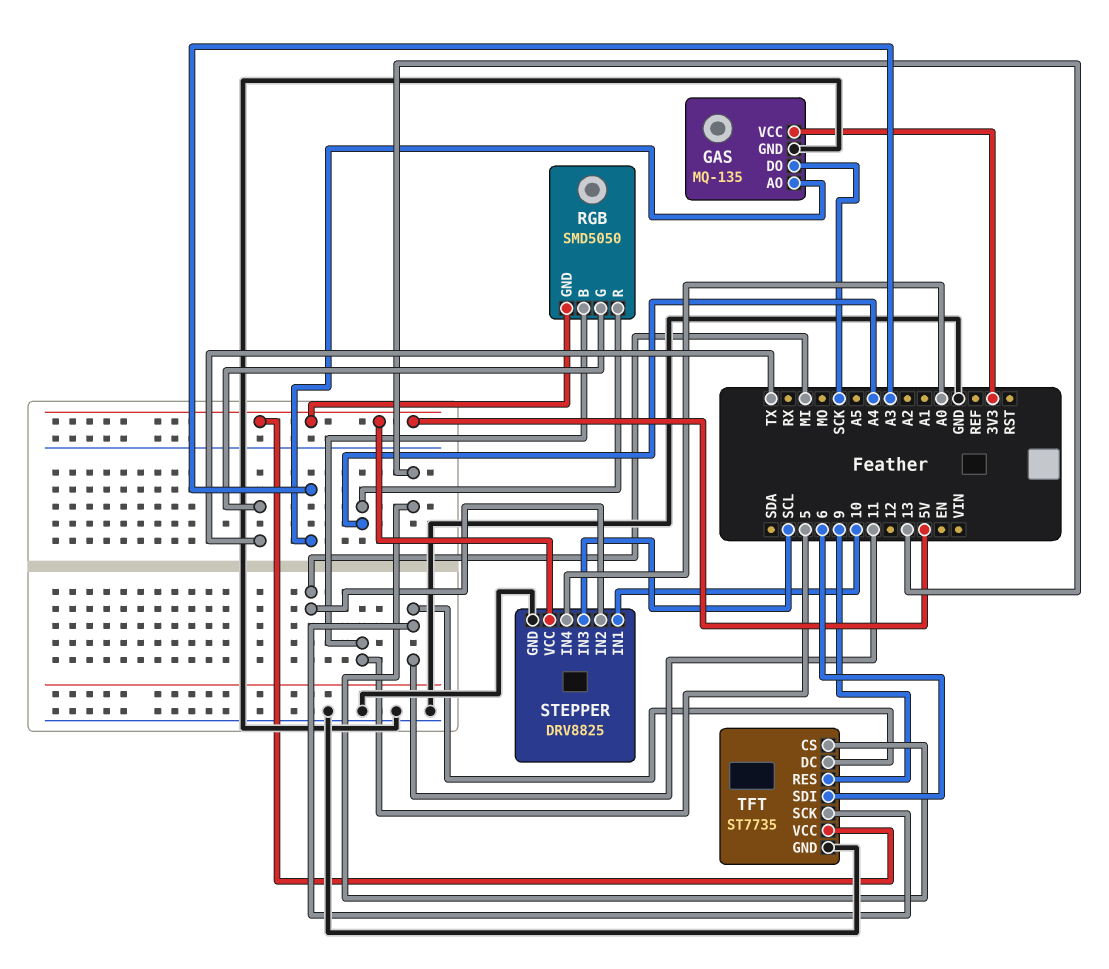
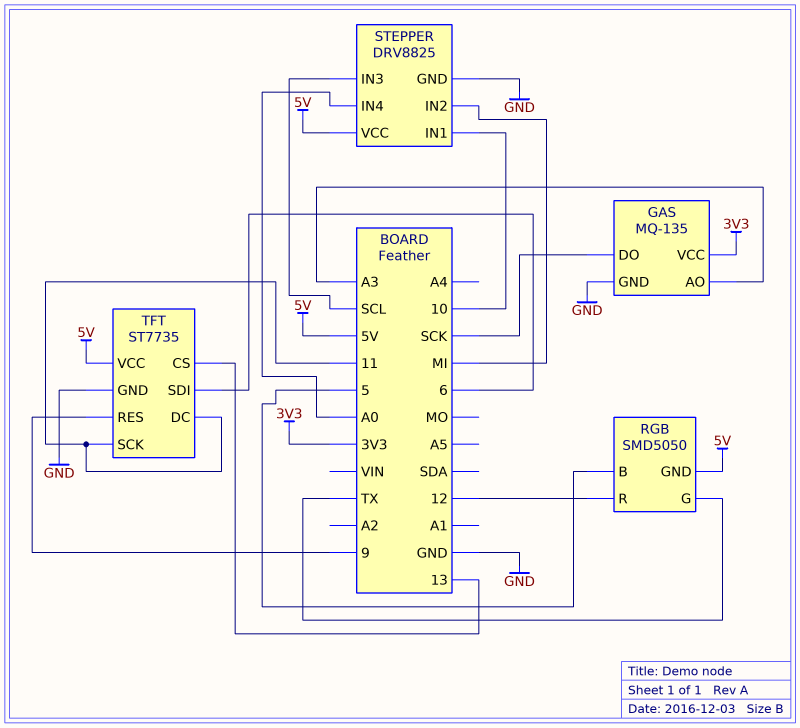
RGB pin R: A4 -> 12

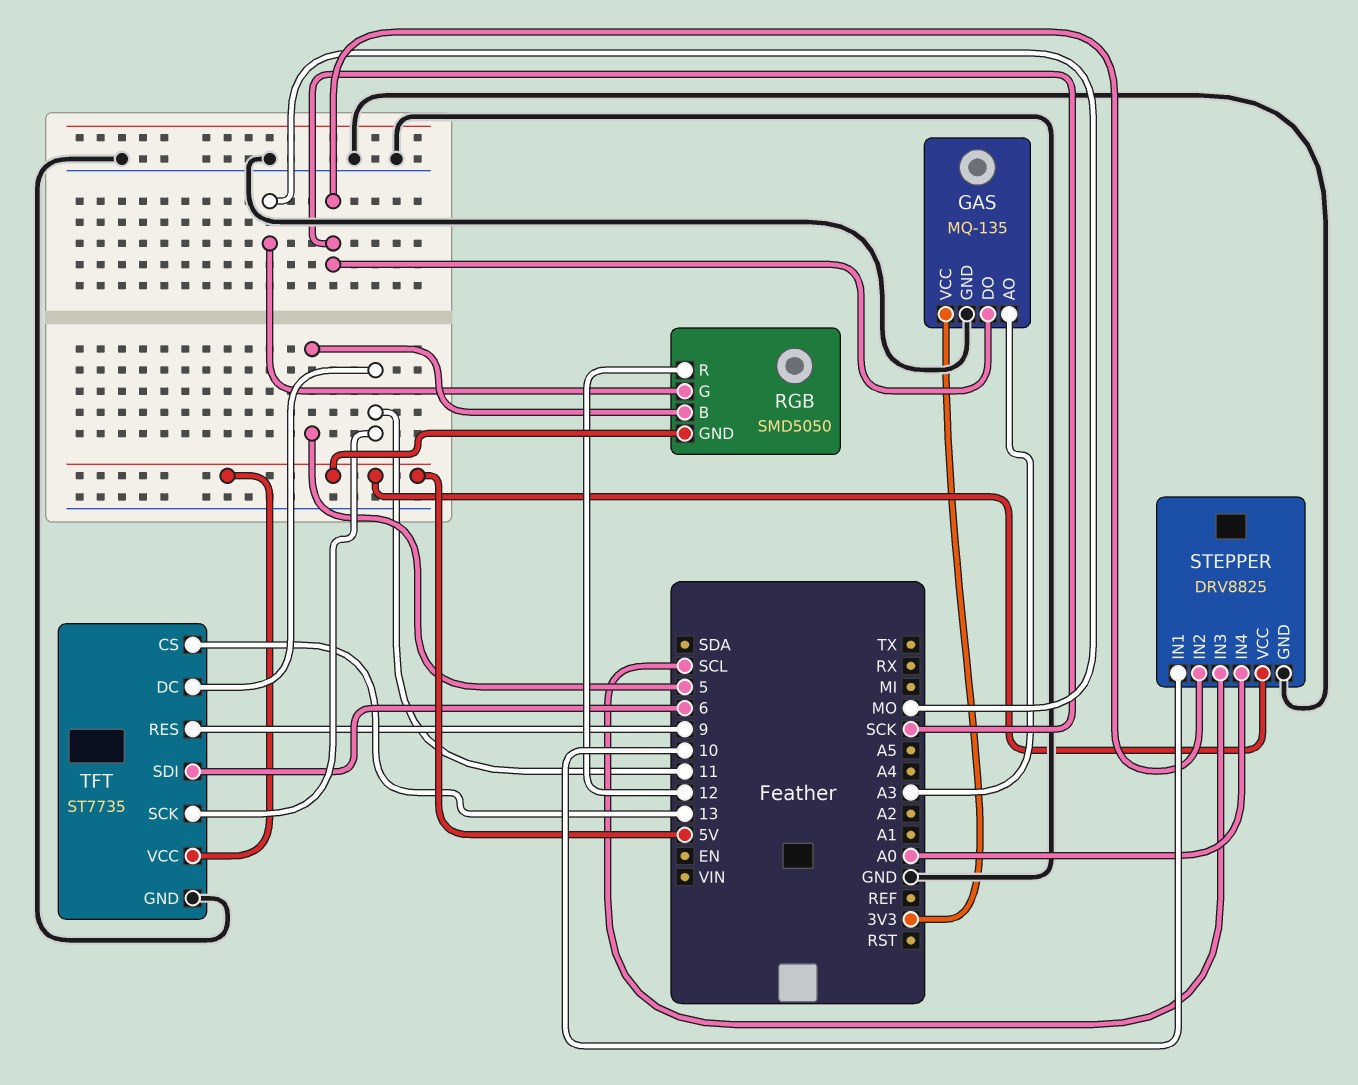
RGB pin G: TX -> MO
STEPPER pin IN2: MI -> SCK

